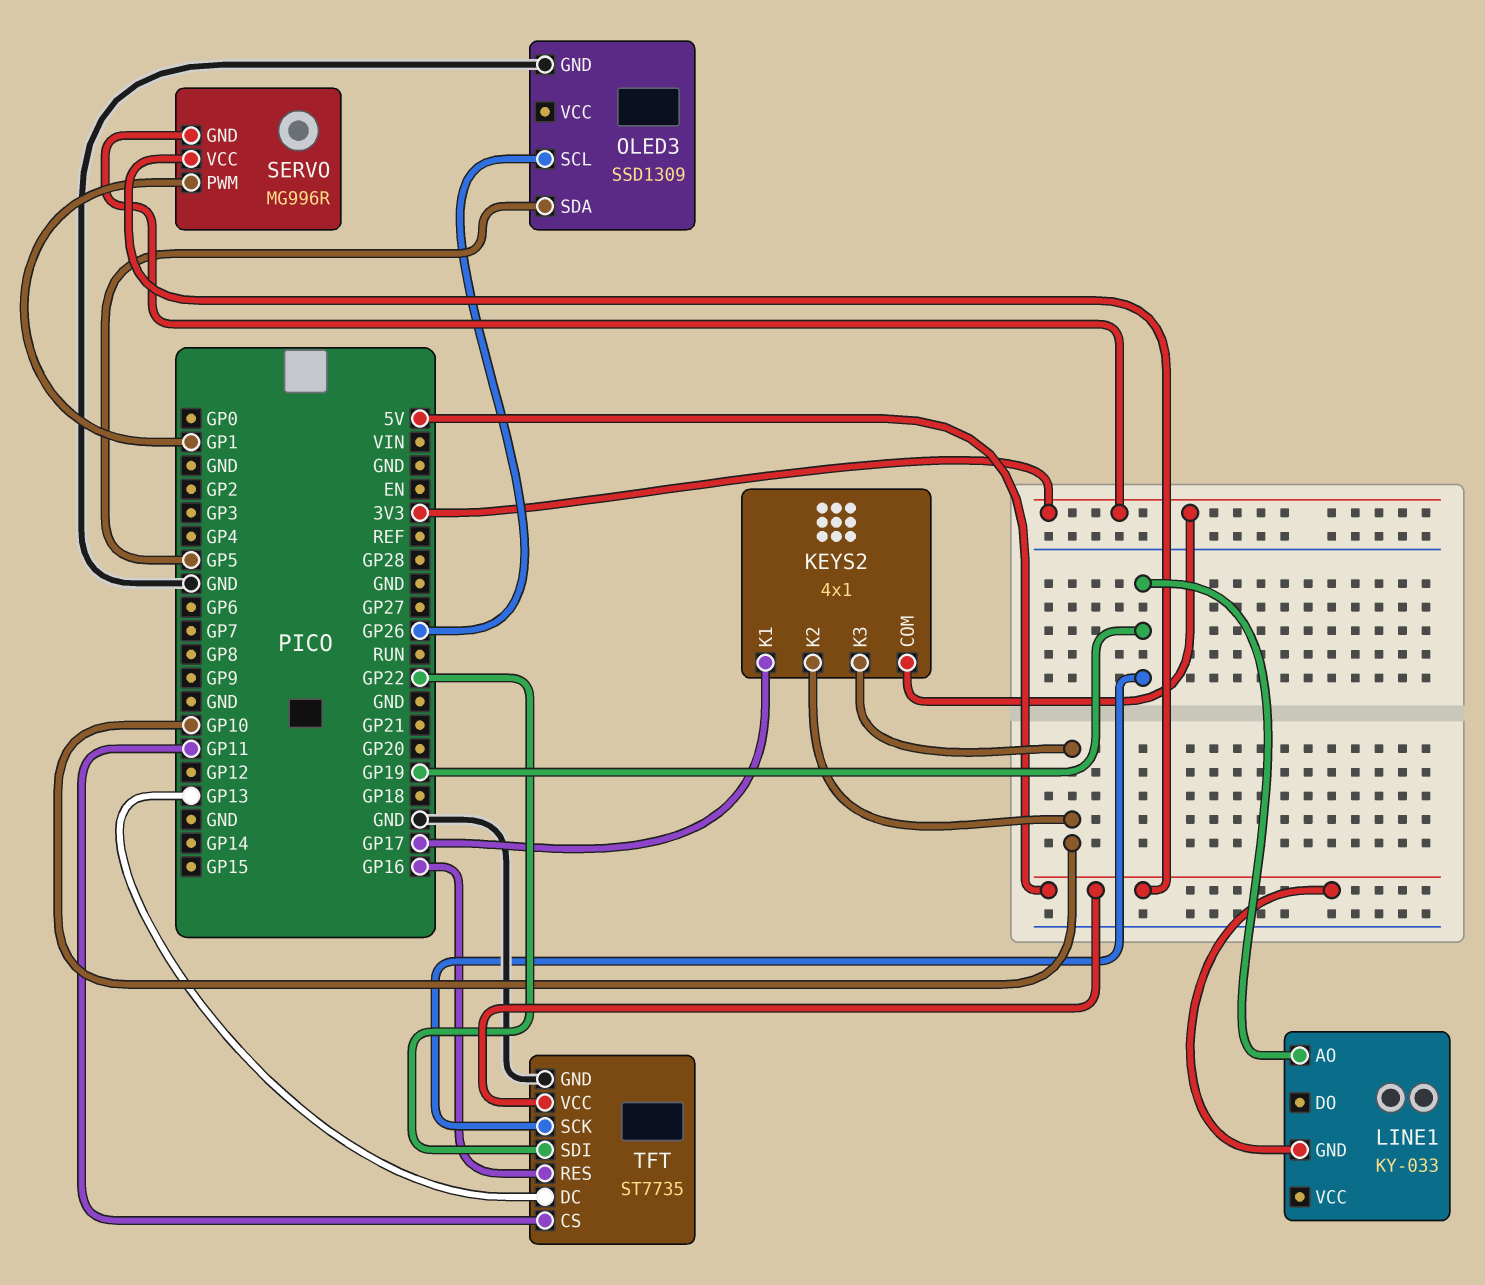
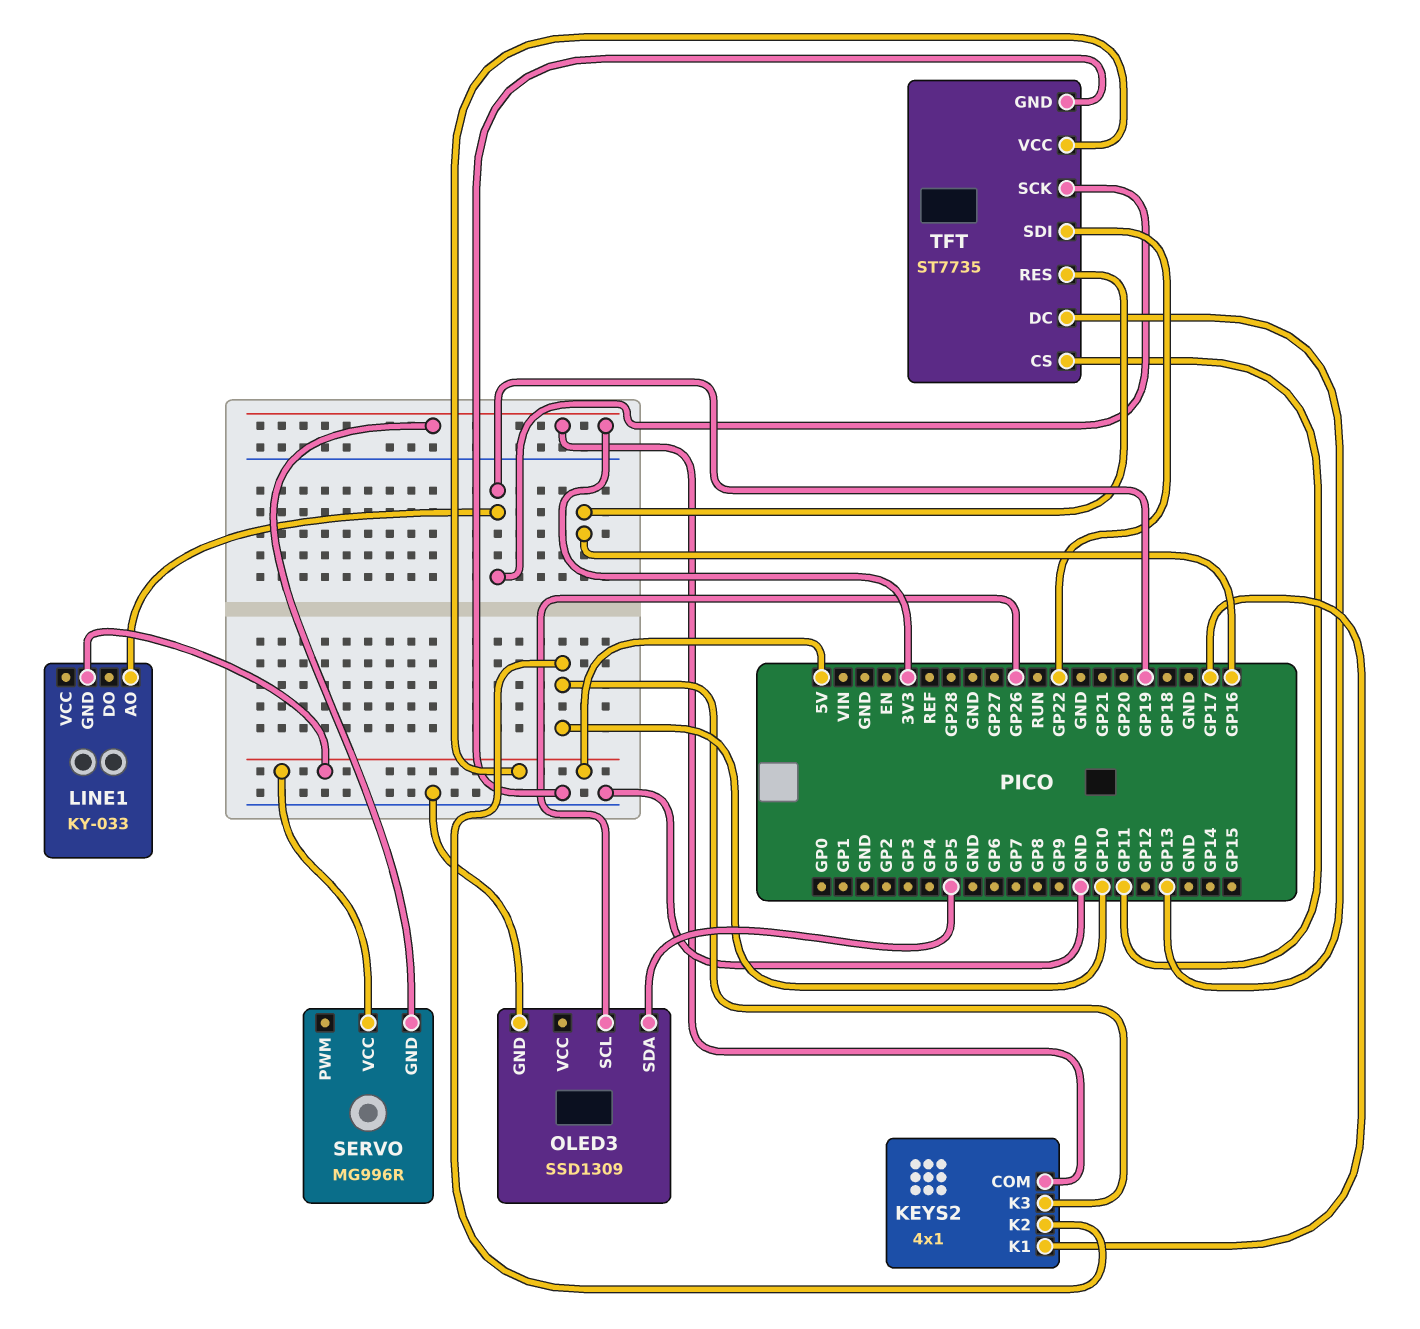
SERVO pin PWM: GP1 -> none

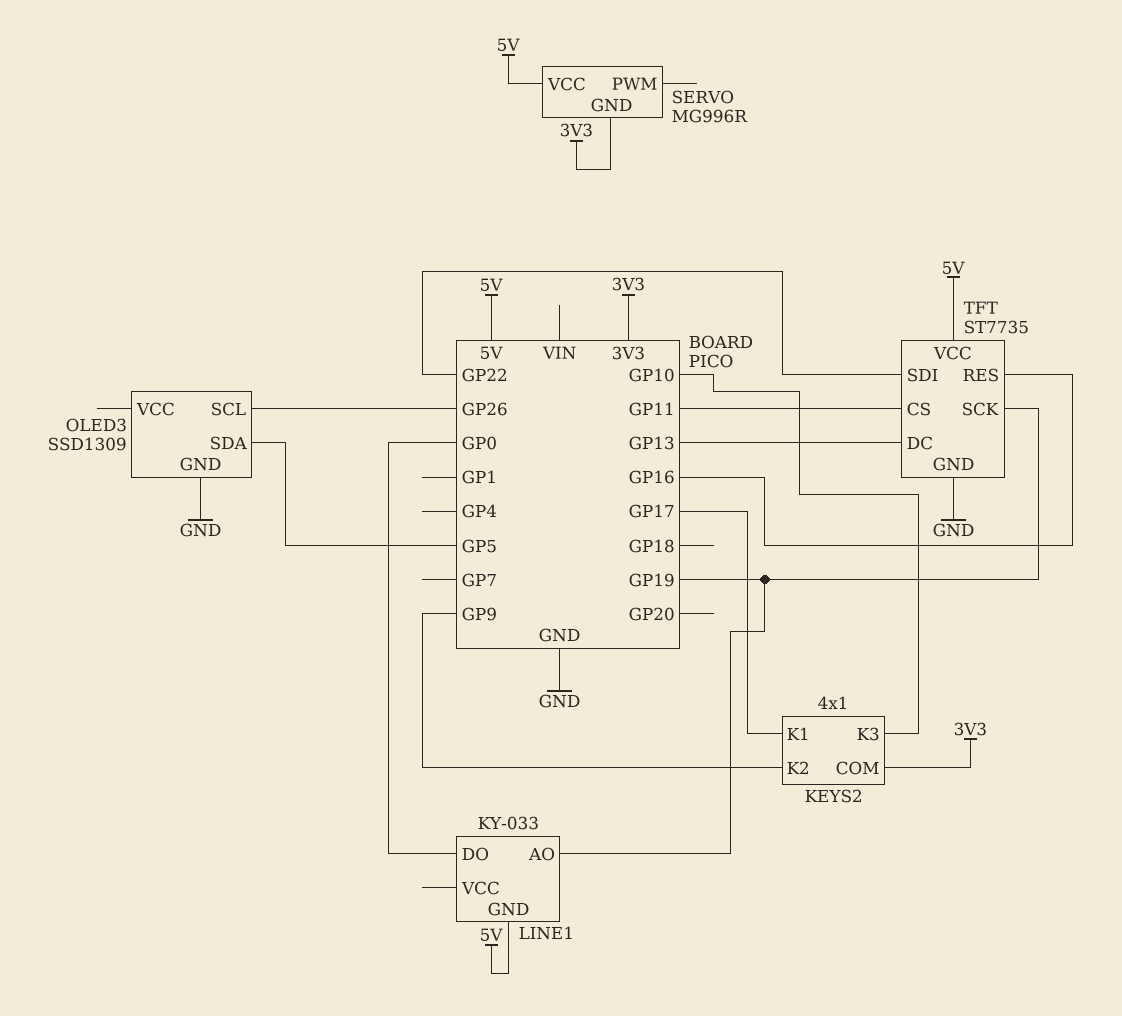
KEYS2 pin K2: GP10 -> GP9
LINE1 pin DO: none -> GP0

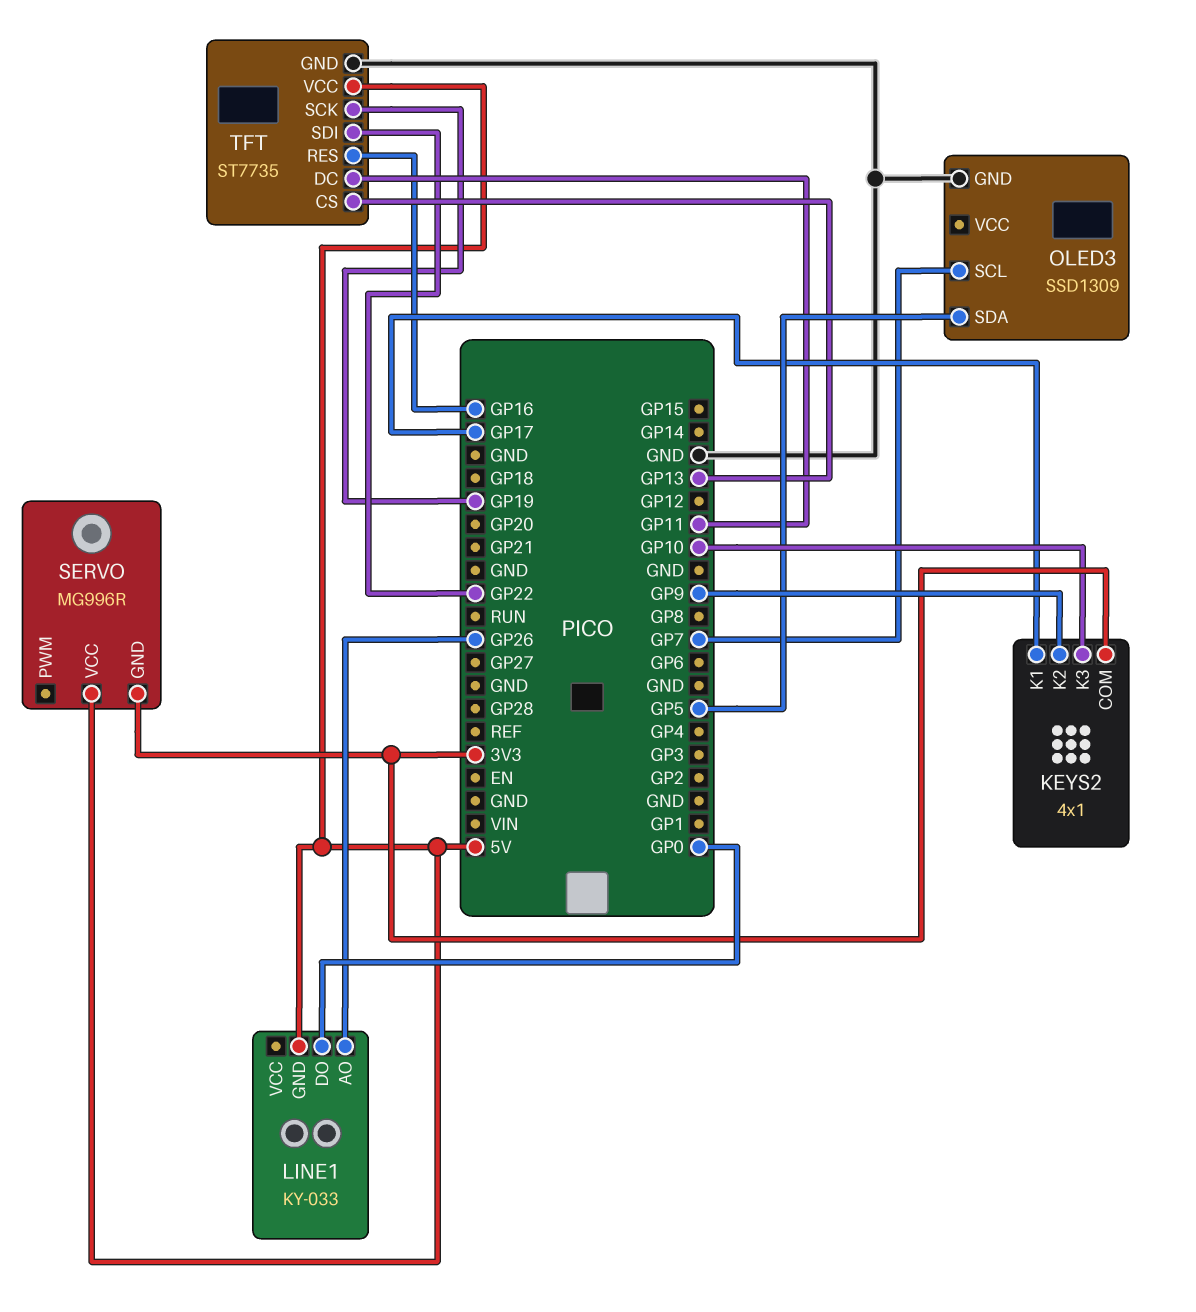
LINE1 pin AO: GP19 -> GP26
OLED3 pin SCL: GP26 -> GP7
TFT pin CS: GP11 -> GP13
TFT pin DC: GP13 -> GP11

